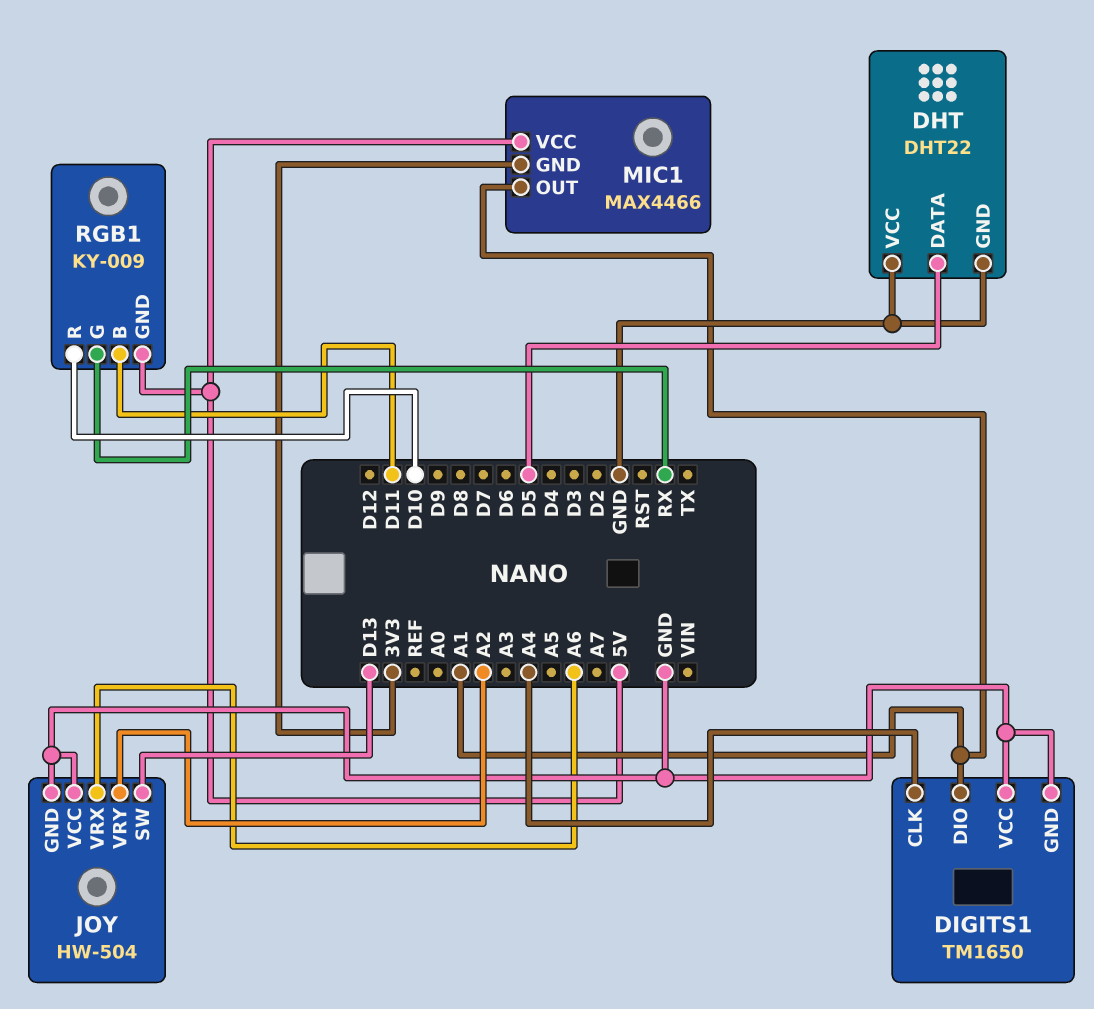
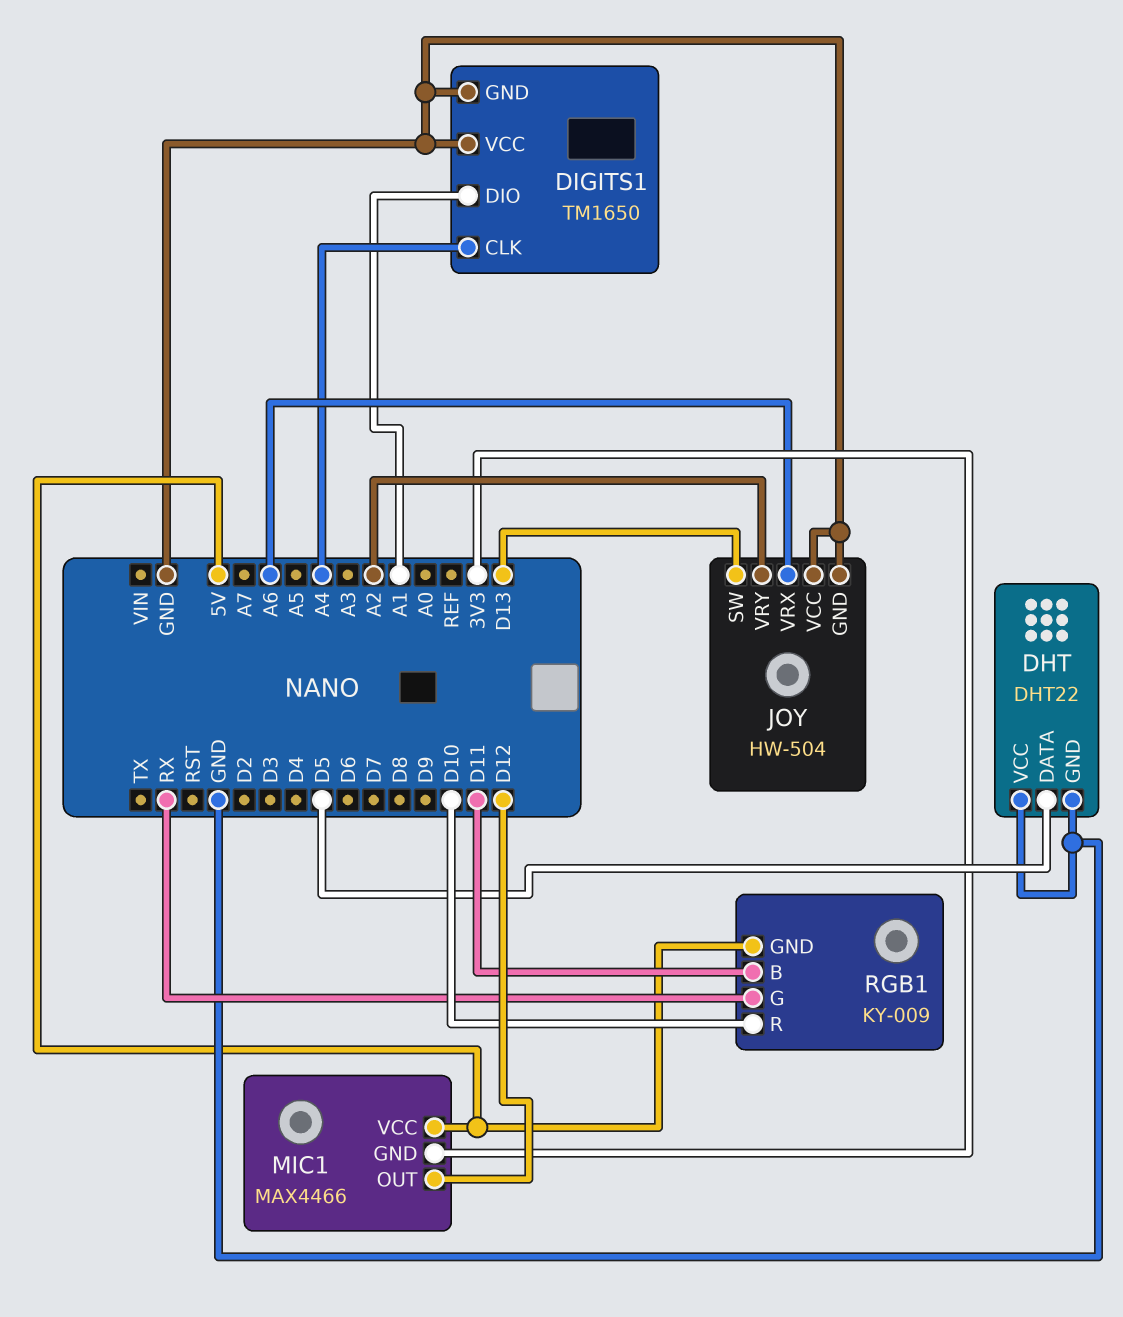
MIC1 pin OUT: A1 -> D12

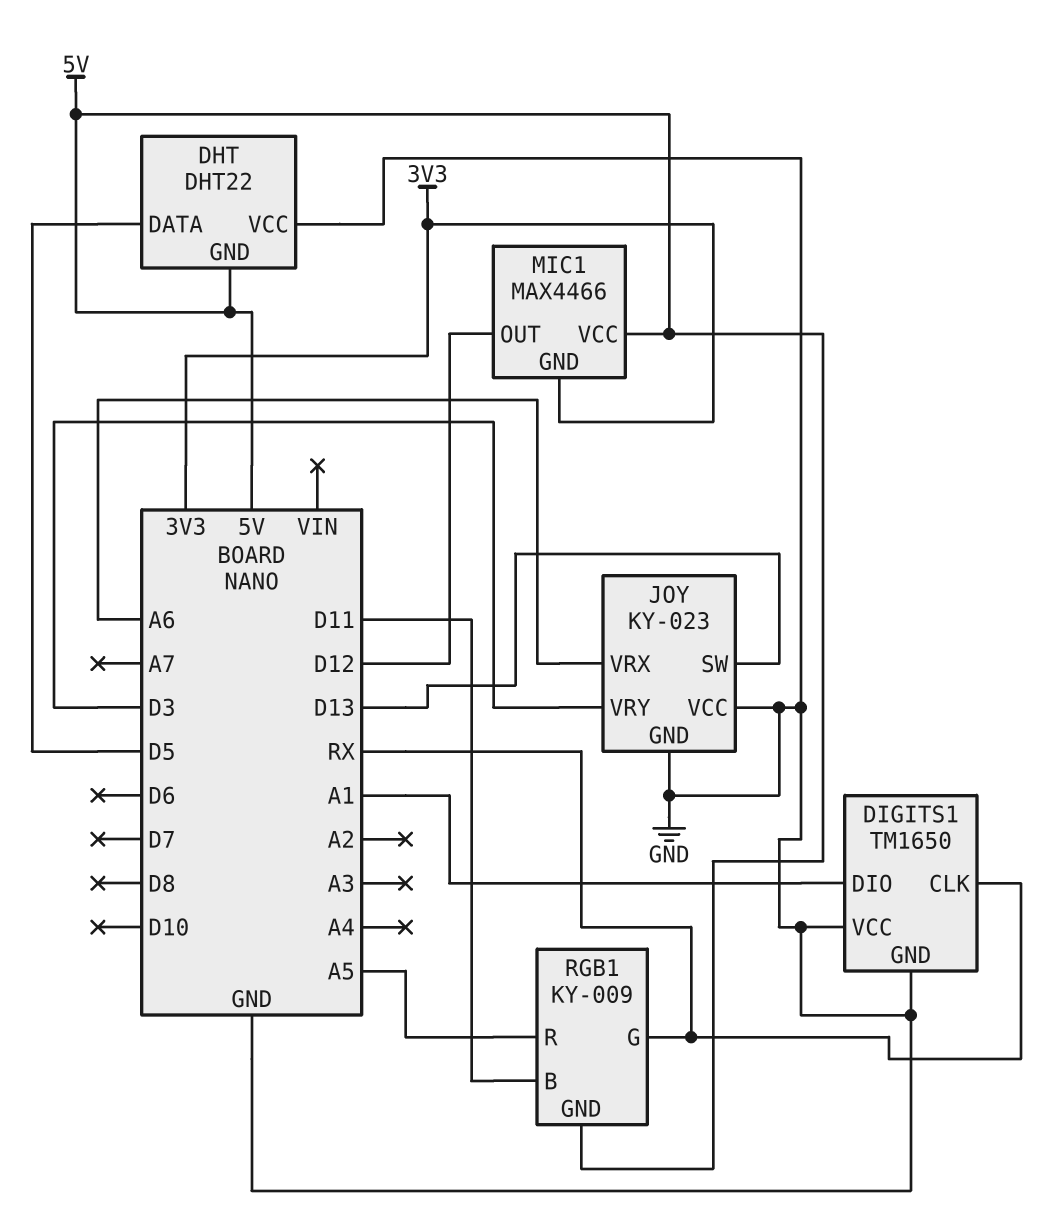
DHT pin GND: GND -> 5V
DIGITS1 pin CLK: A4 -> RX
JOY: HW-504 -> KY-023
JOY pin VRY: A2 -> D3
RGB1 pin R: D10 -> A5

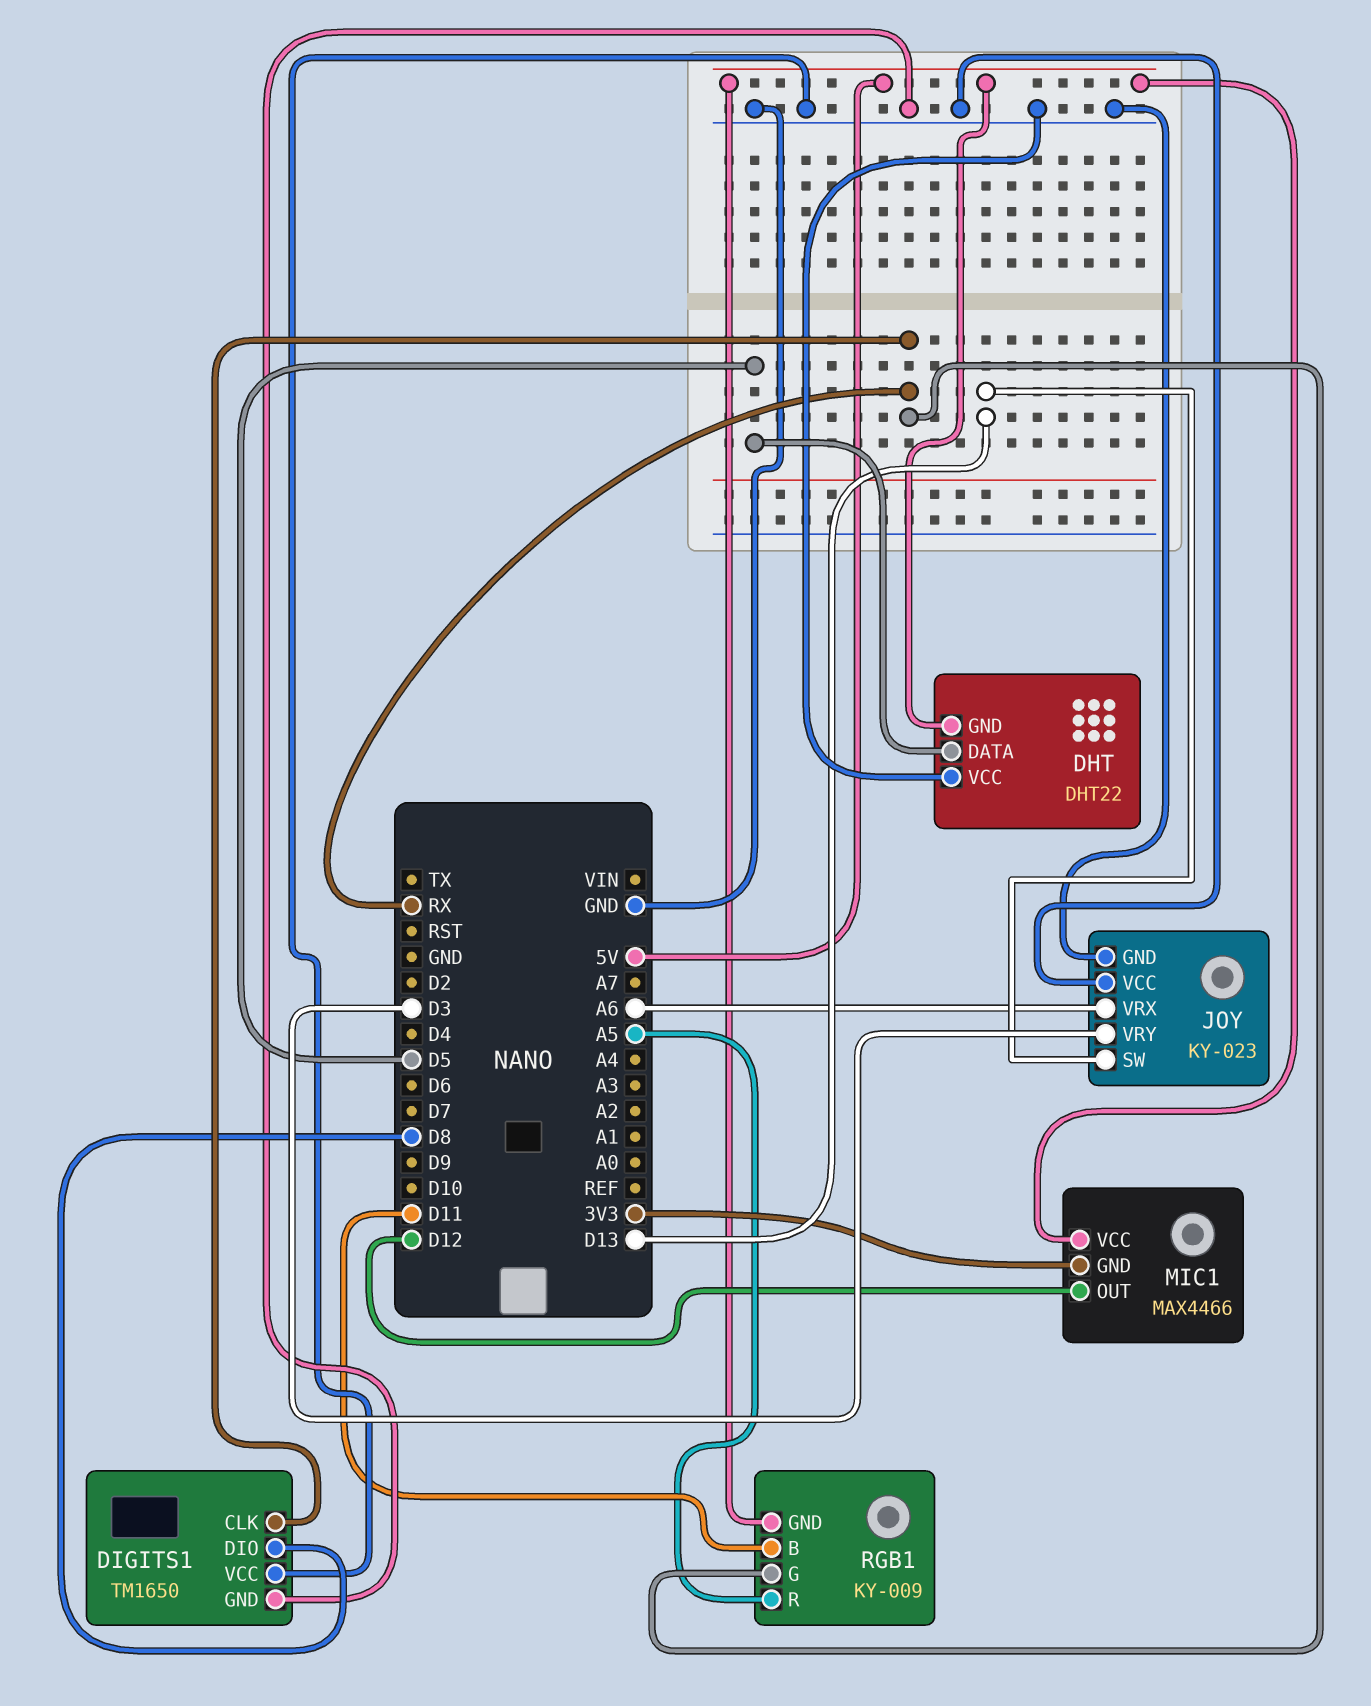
DIGITS1 pin DIO: A1 -> D8

